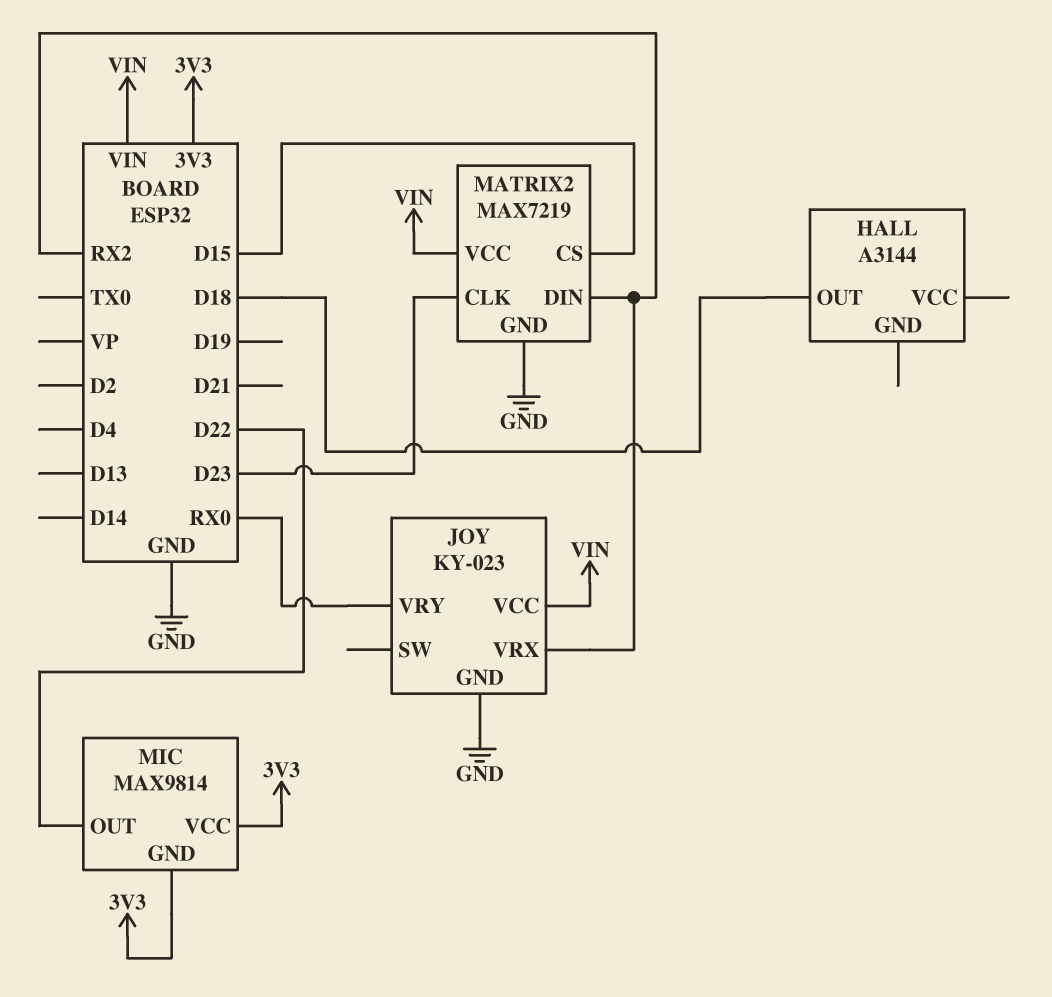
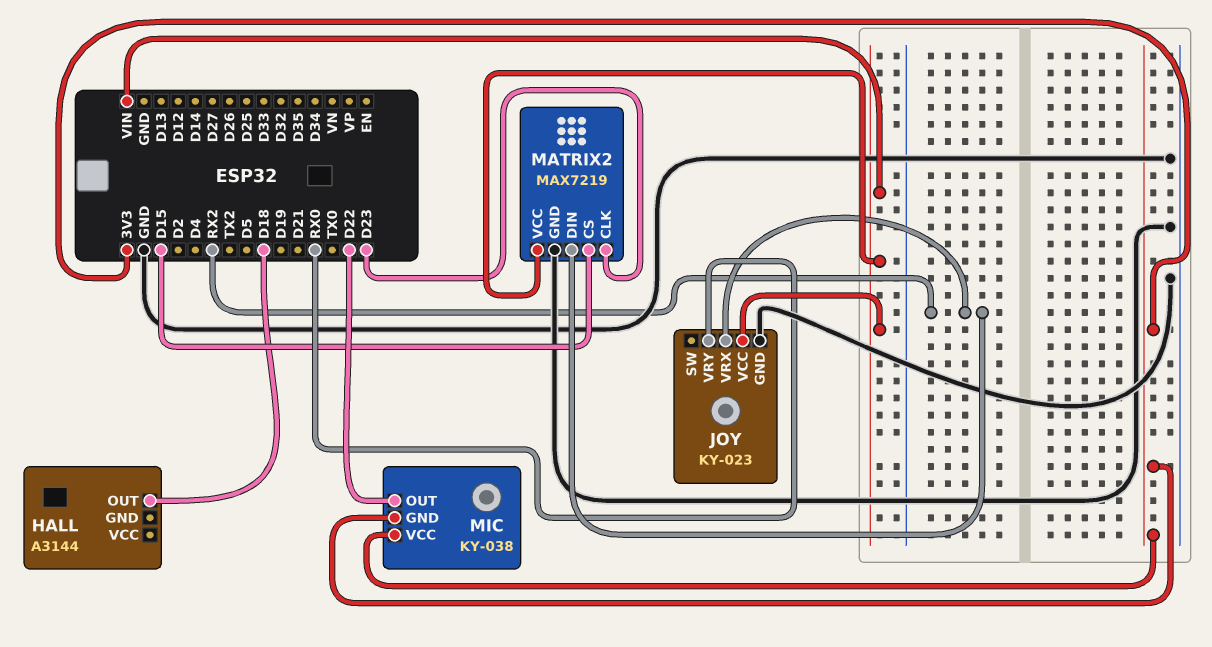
MIC: MAX9814 -> KY-038

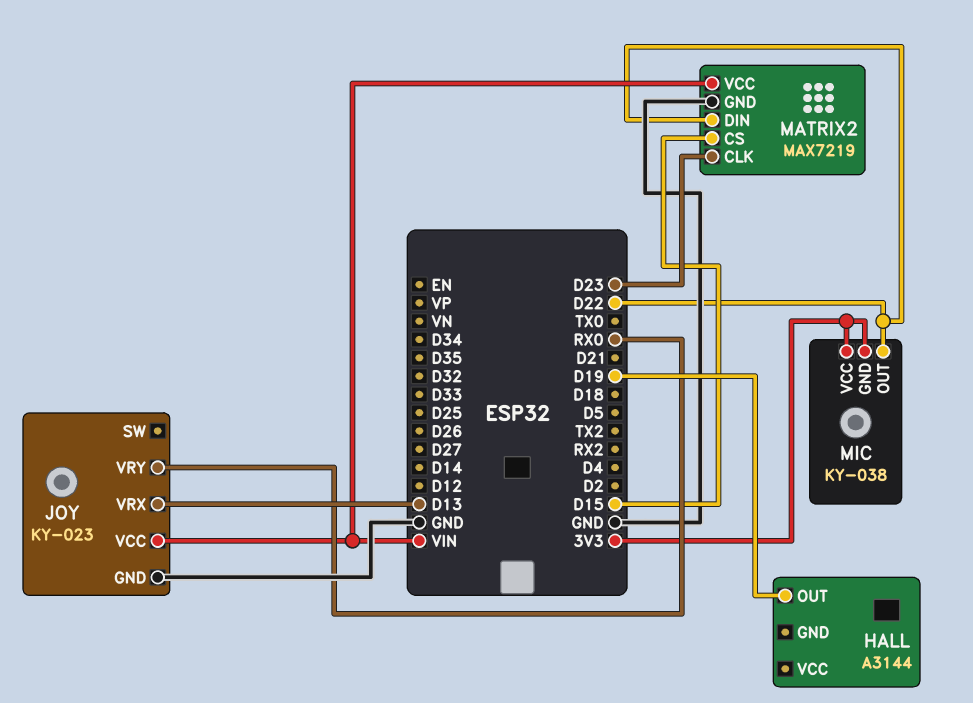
HALL pin OUT: D18 -> D19
JOY pin VRX: RX2 -> D13
MATRIX2 pin DIN: RX2 -> D22

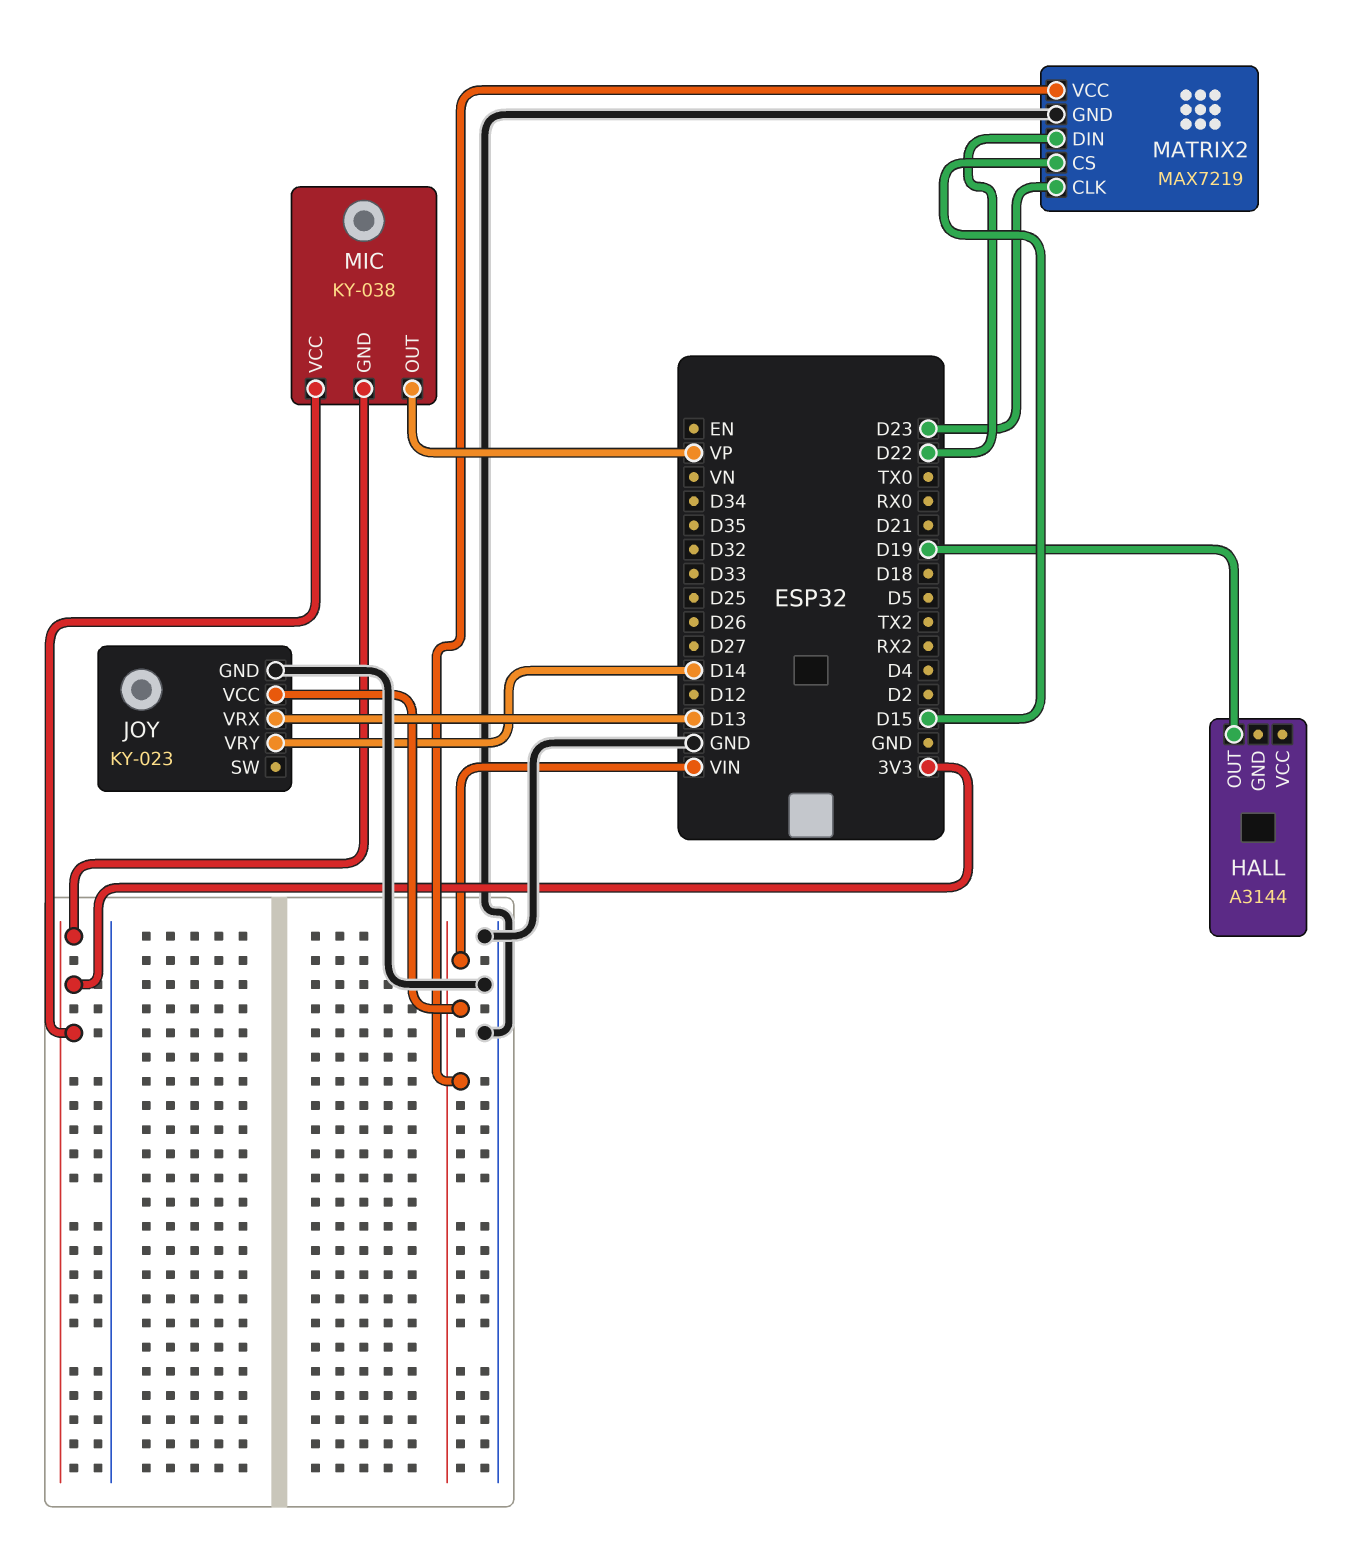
JOY pin VRY: RX0 -> D14
MIC pin OUT: D22 -> VP

